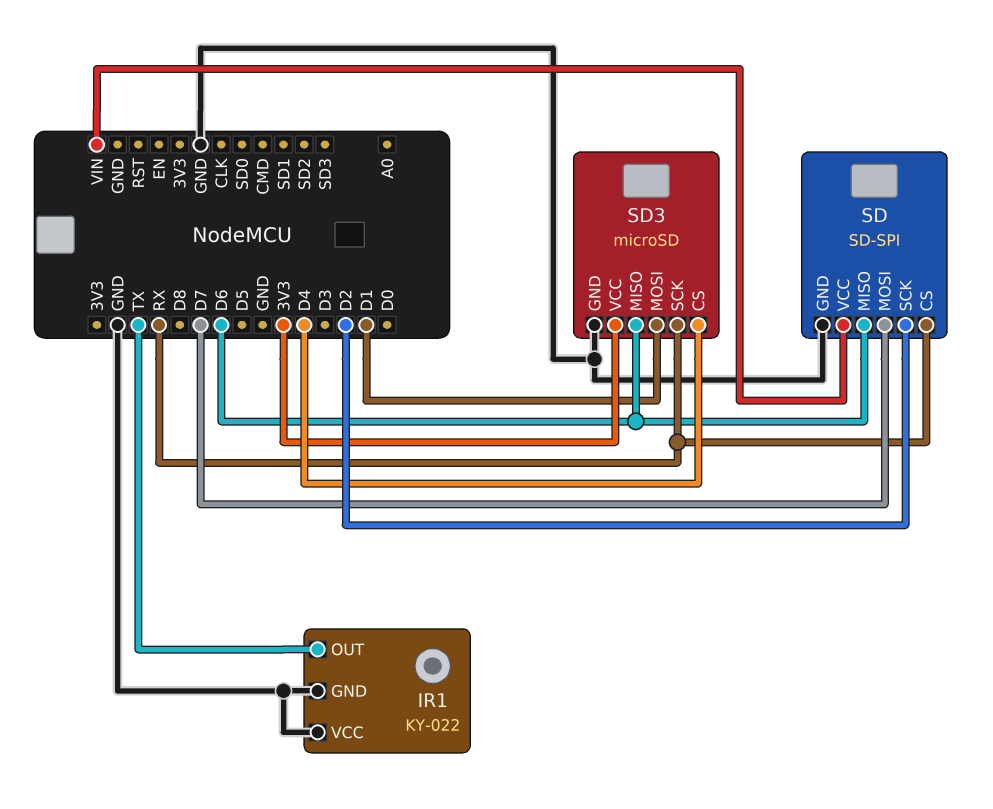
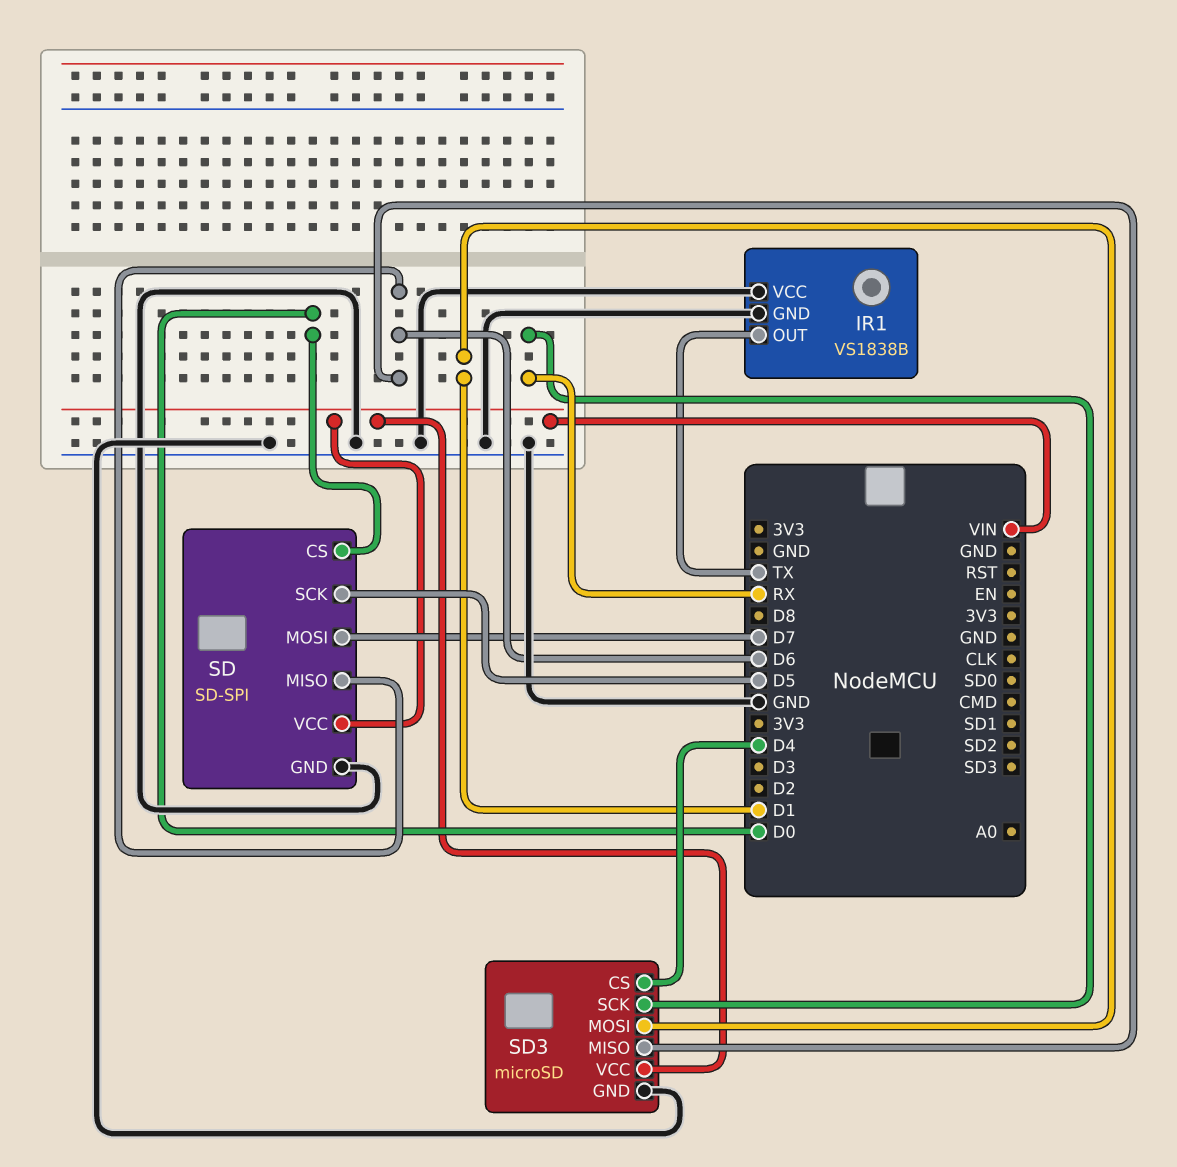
IR1: KY-022 -> VS1838B
SD pin CS: RX -> D0
SD pin SCK: D2 -> D5
SD3 pin VCC: 3V3 -> VIN

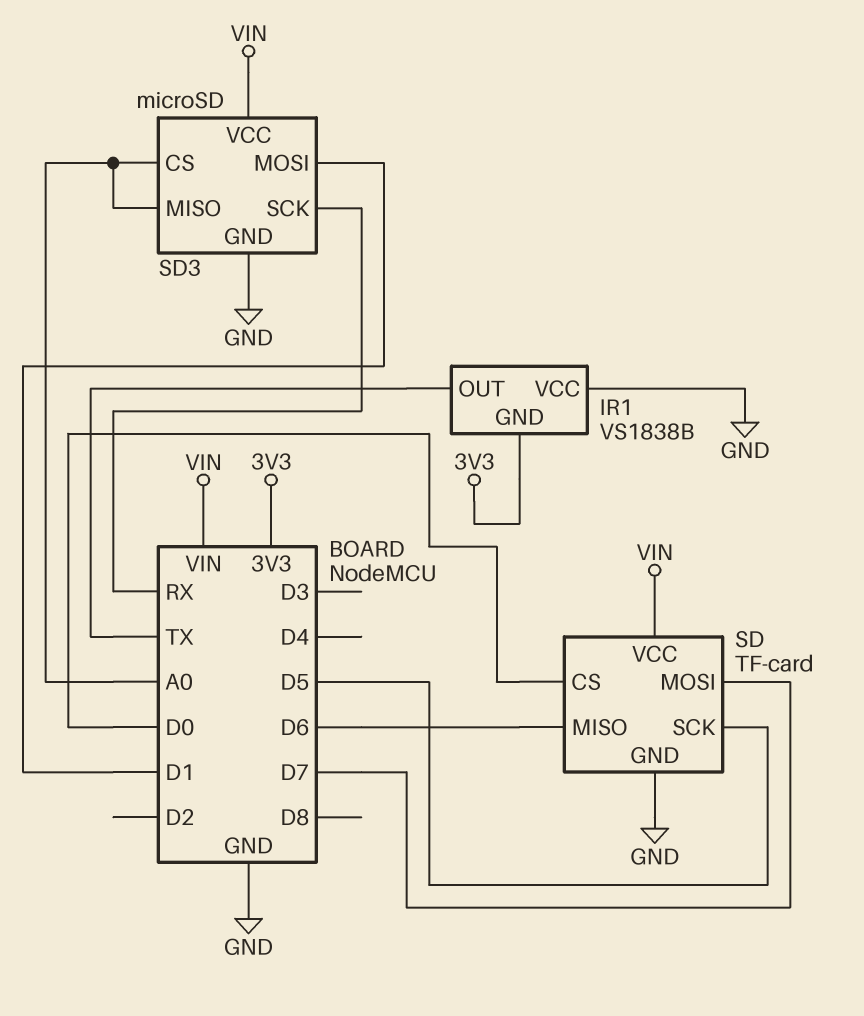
IR1 pin GND: GND -> 3V3
SD: SD-SPI -> TF-card
SD3 pin CS: D4 -> A0
SD3 pin MISO: D6 -> A0

